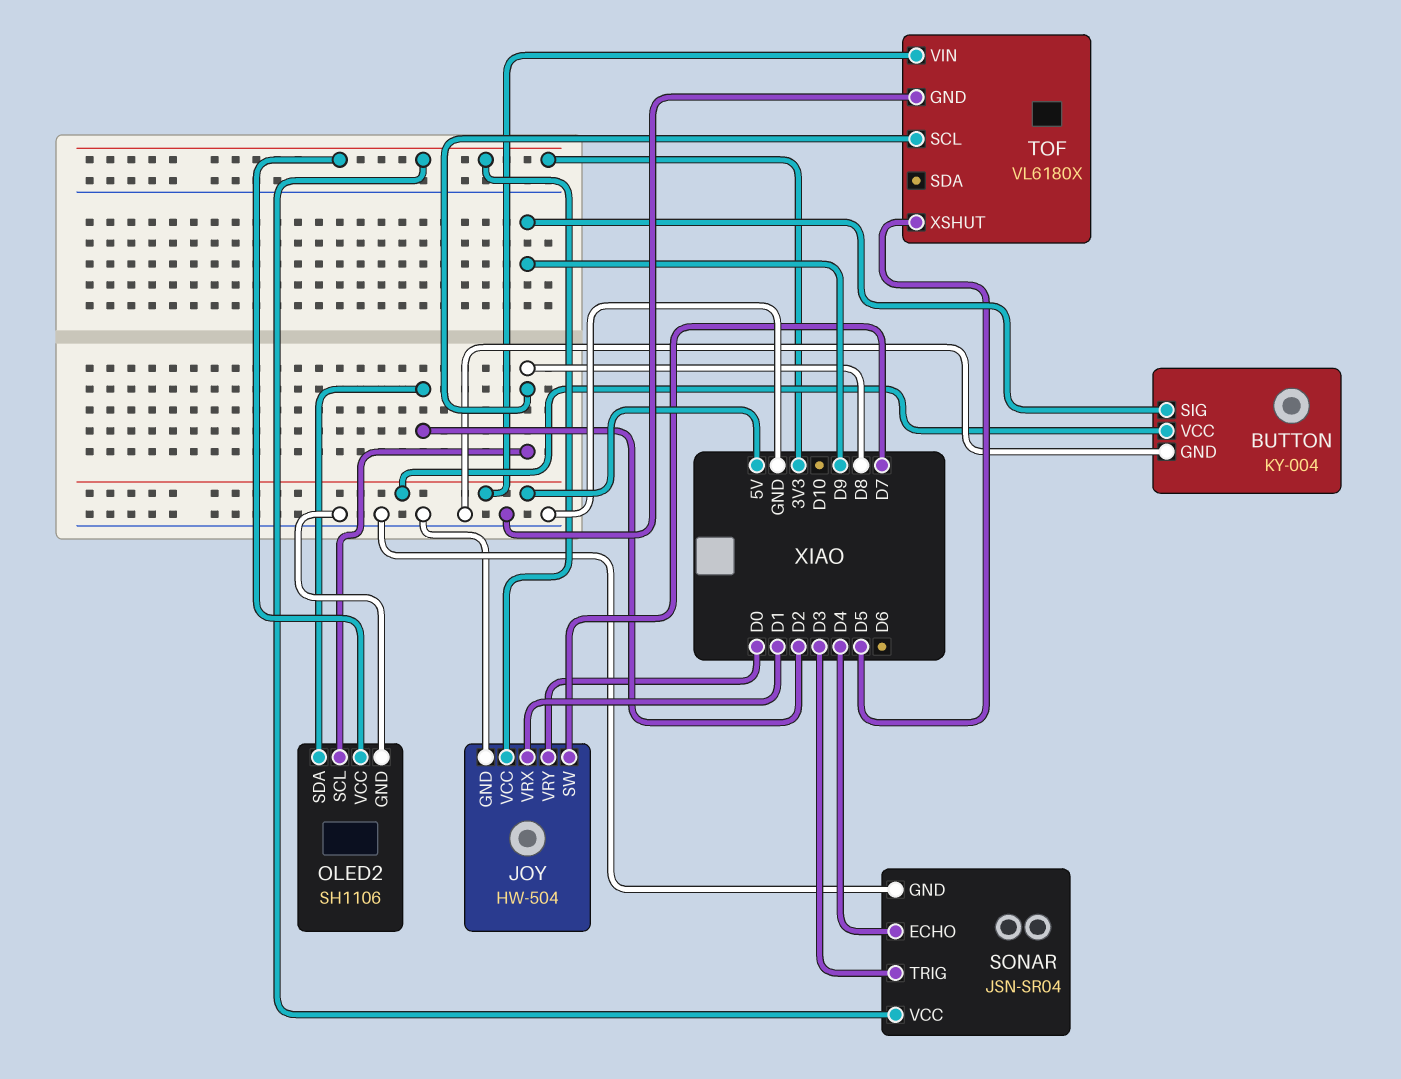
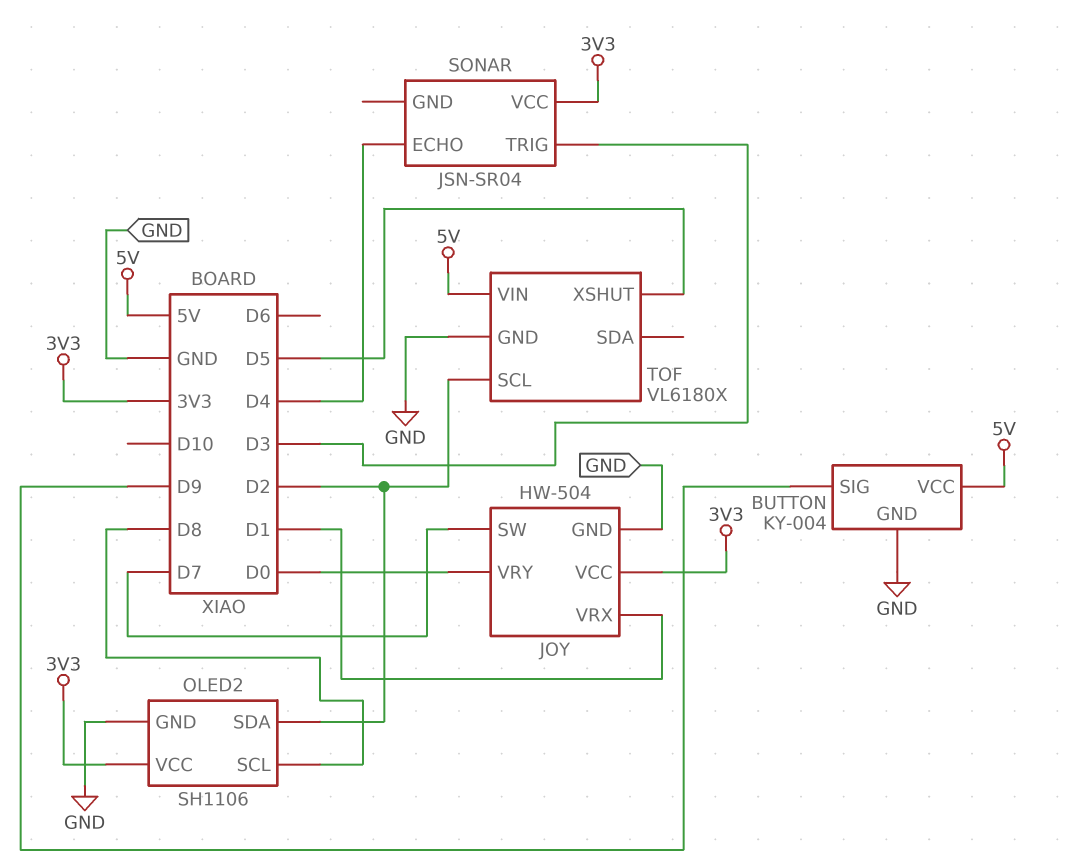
SONAR pin GND: GND -> none
TOF pin SCL: D8 -> D2

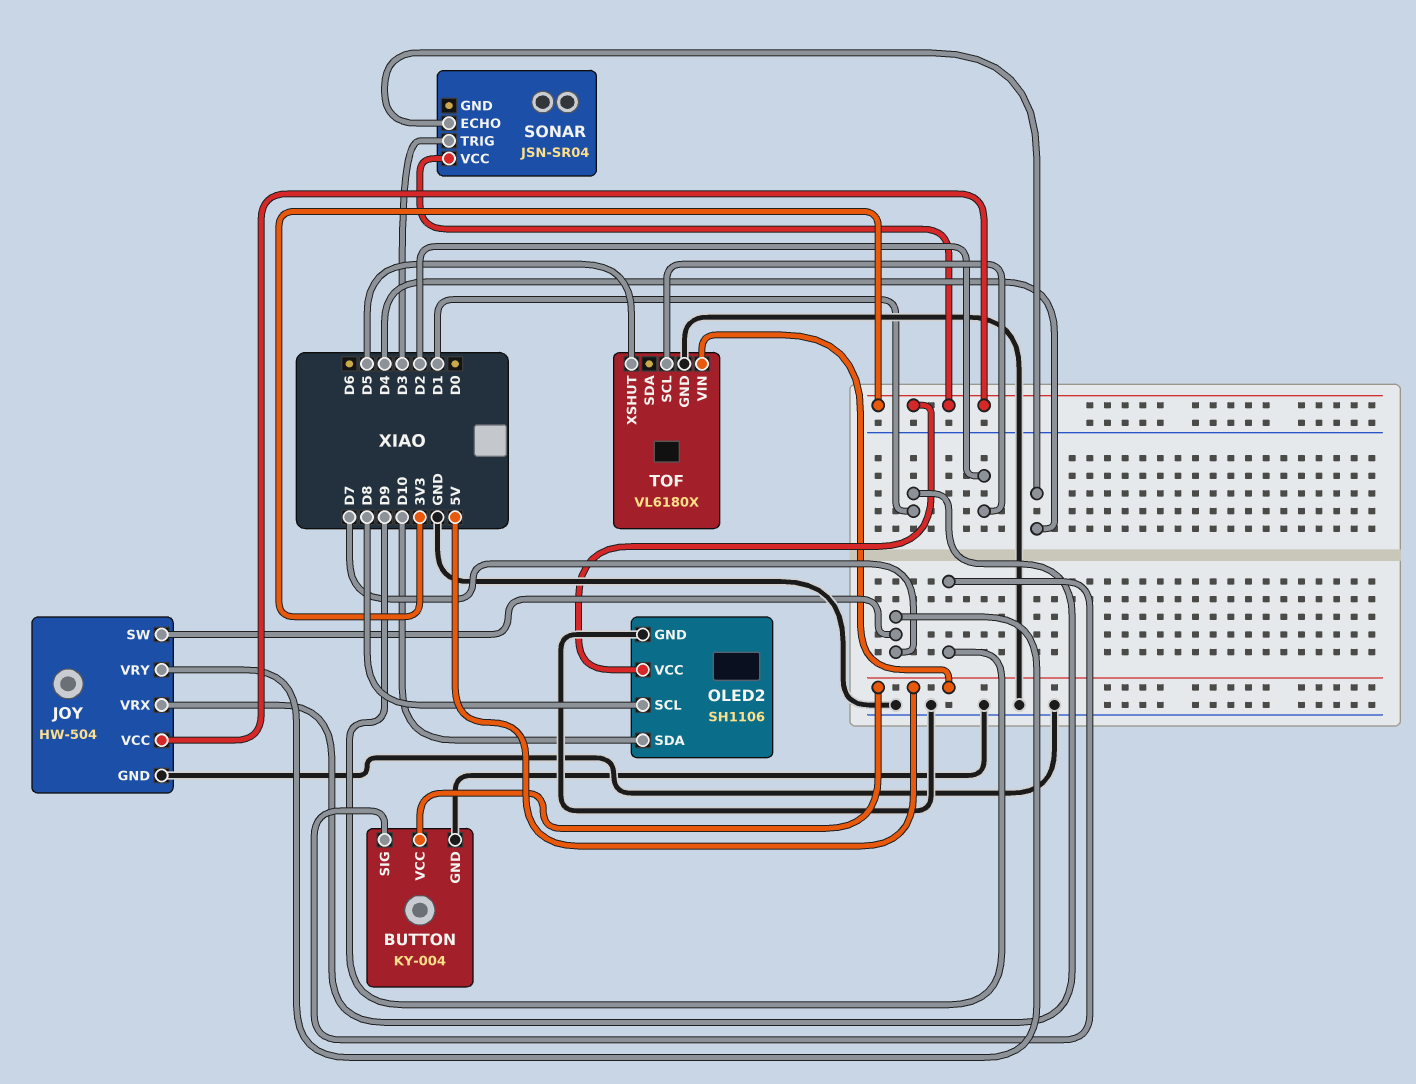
JOY pin VRY: D0 -> D7
OLED2 pin SDA: D2 -> D10

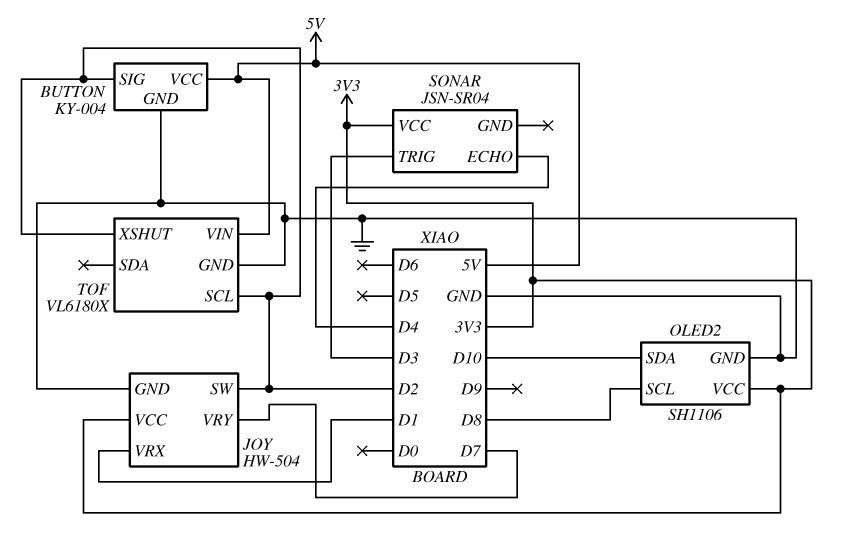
BUTTON pin SIG: D9 -> D2
JOY pin SW: D7 -> D2
TOF pin XSHUT: D5 -> D2

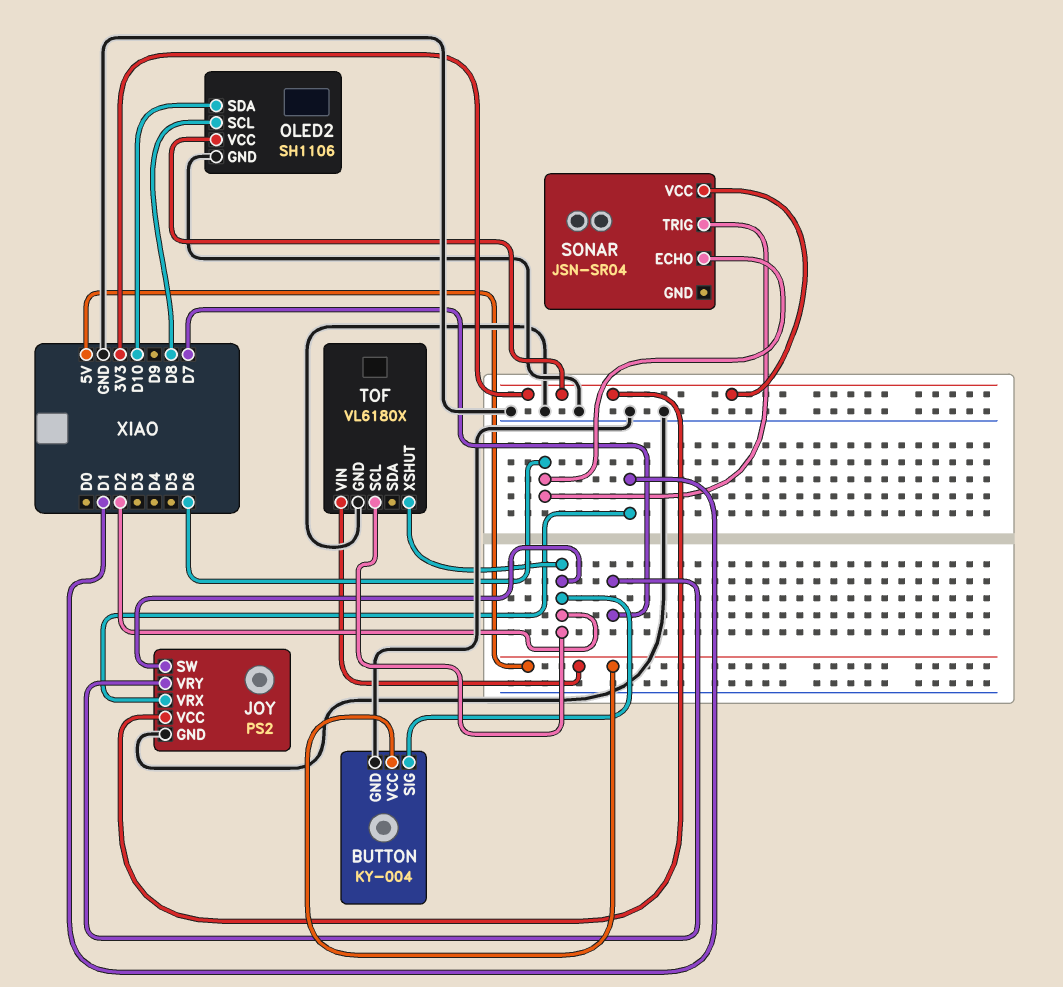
JOY: HW-504 -> PS2
SONAR pin ECHO: D4 -> D6
SONAR pin TRIG: D3 -> D6

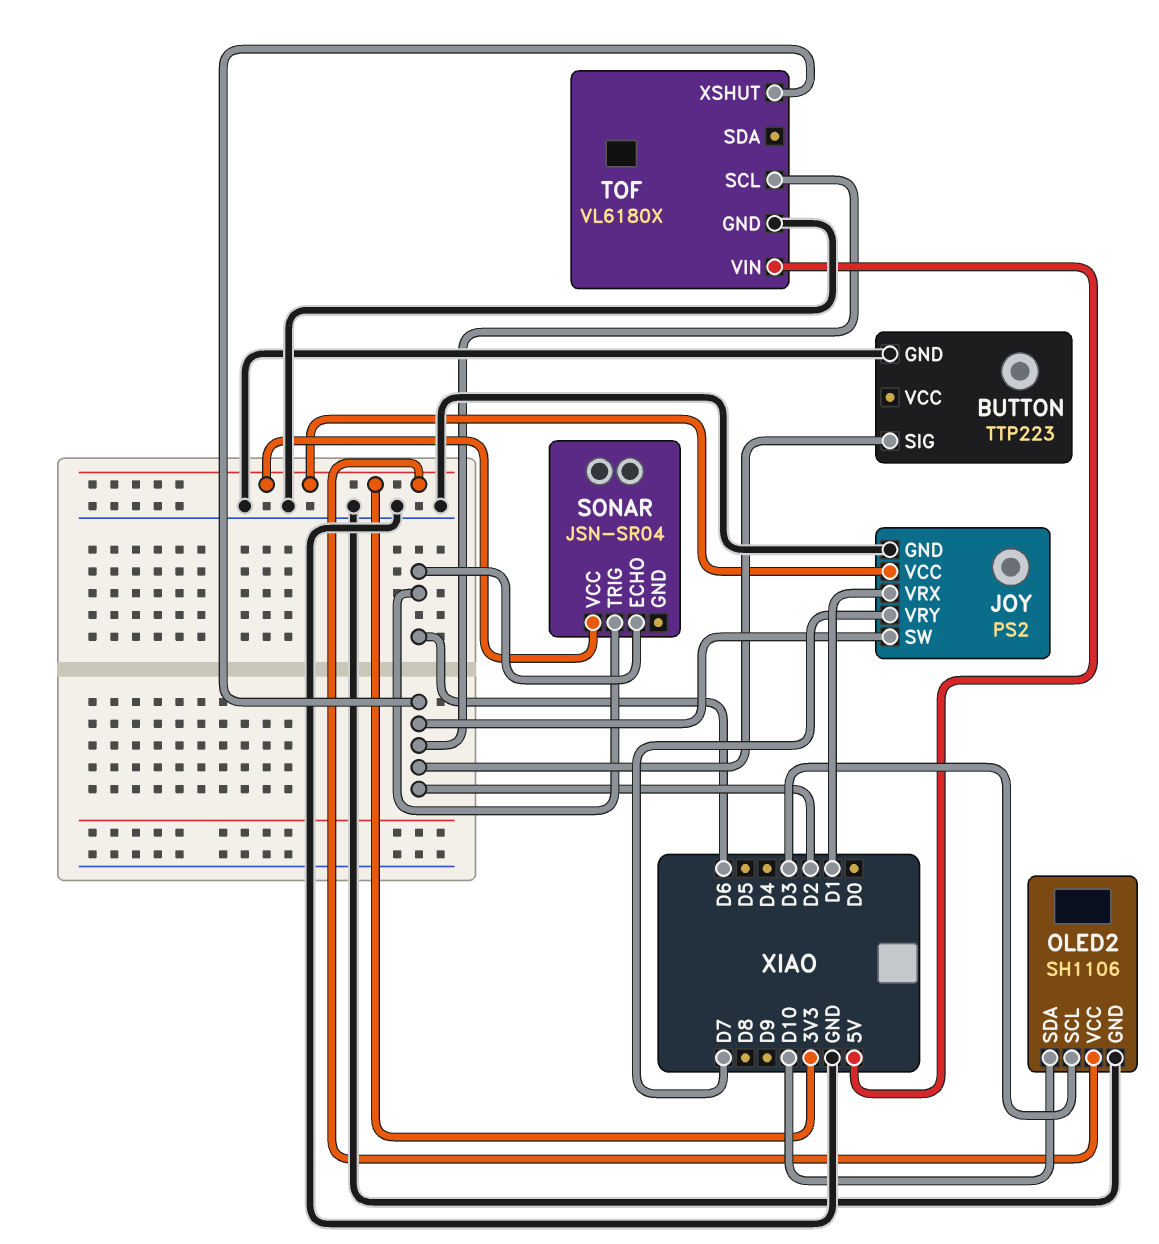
BUTTON: KY-004 -> TTP223
BUTTON pin VCC: 5V -> none
OLED2 pin SCL: D8 -> D3

